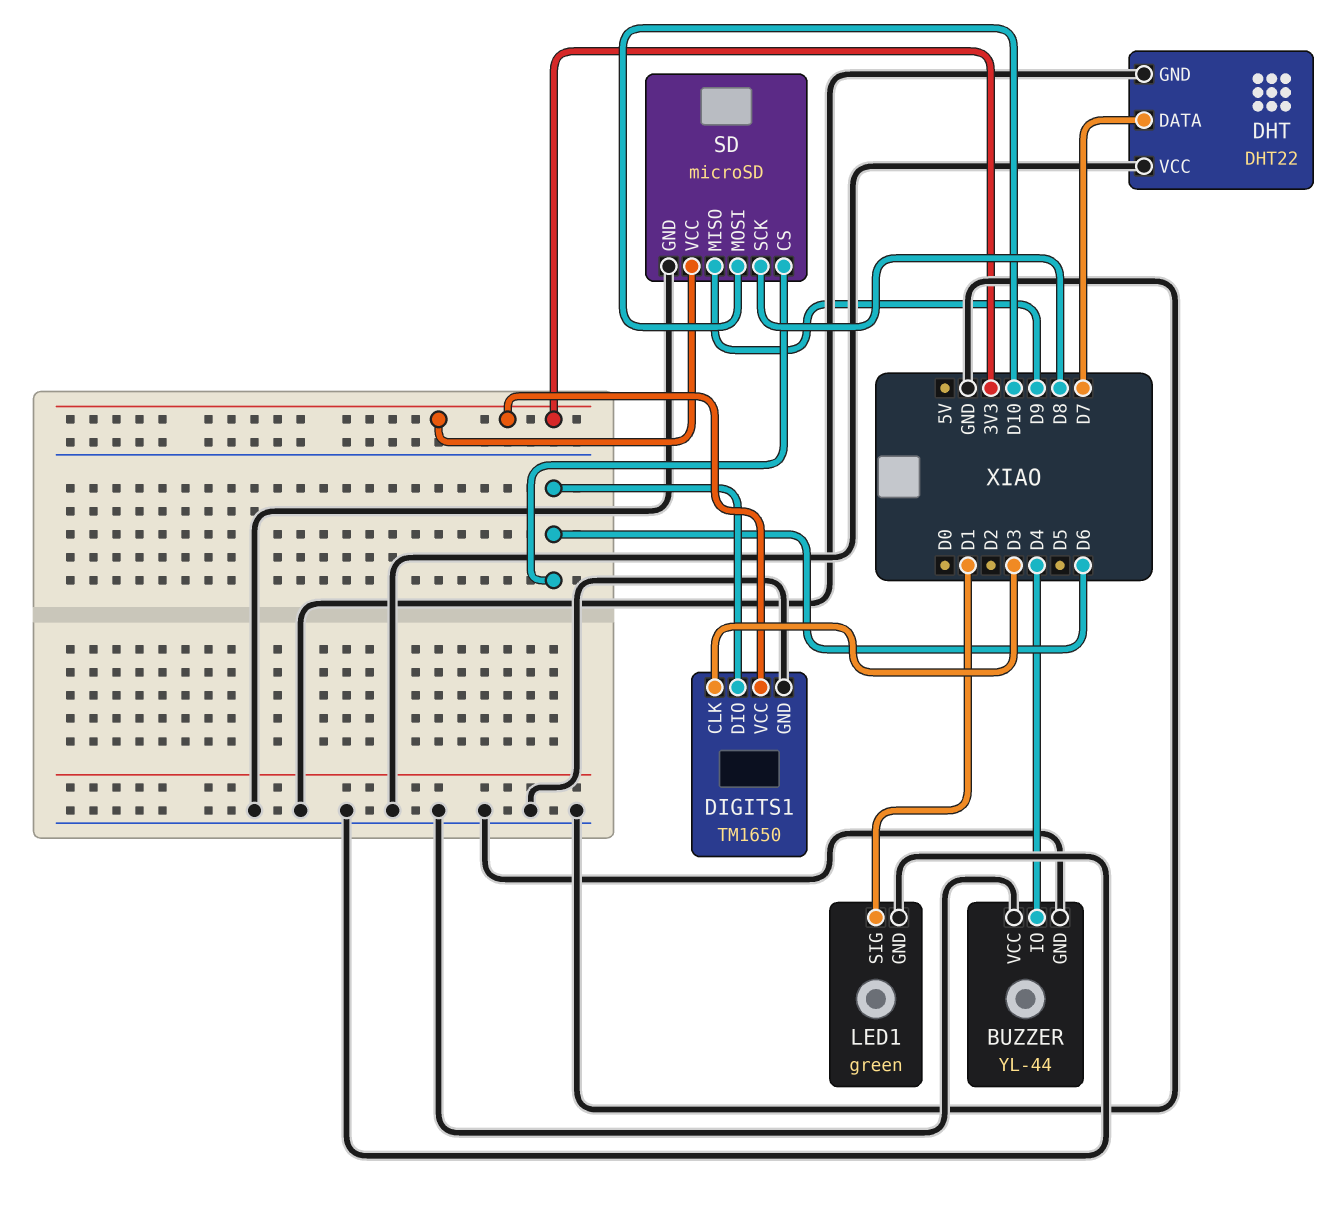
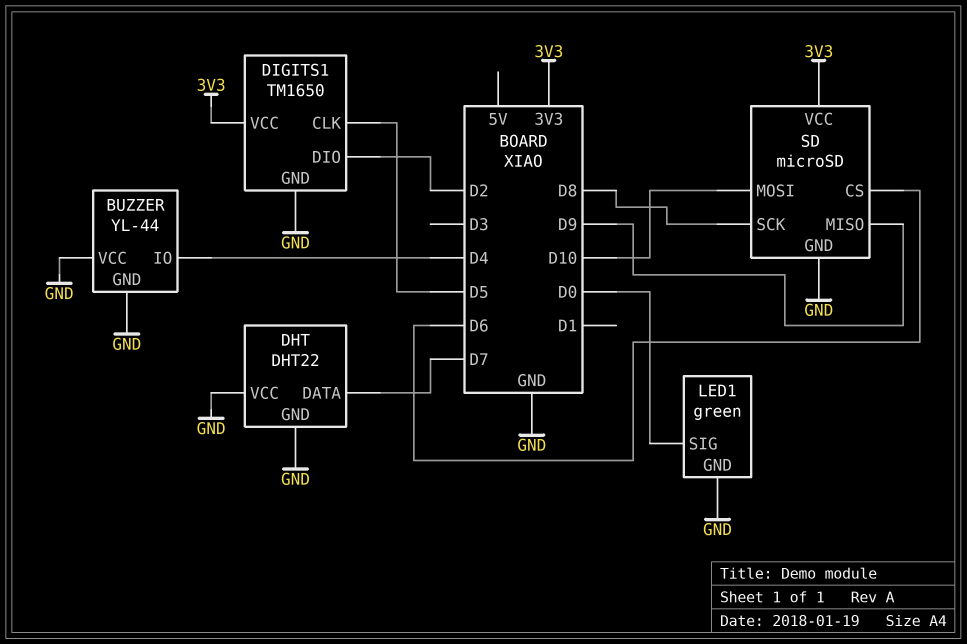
DIGITS1 pin CLK: D3 -> D5
DIGITS1 pin DIO: D6 -> D2
LED1 pin SIG: D1 -> D0

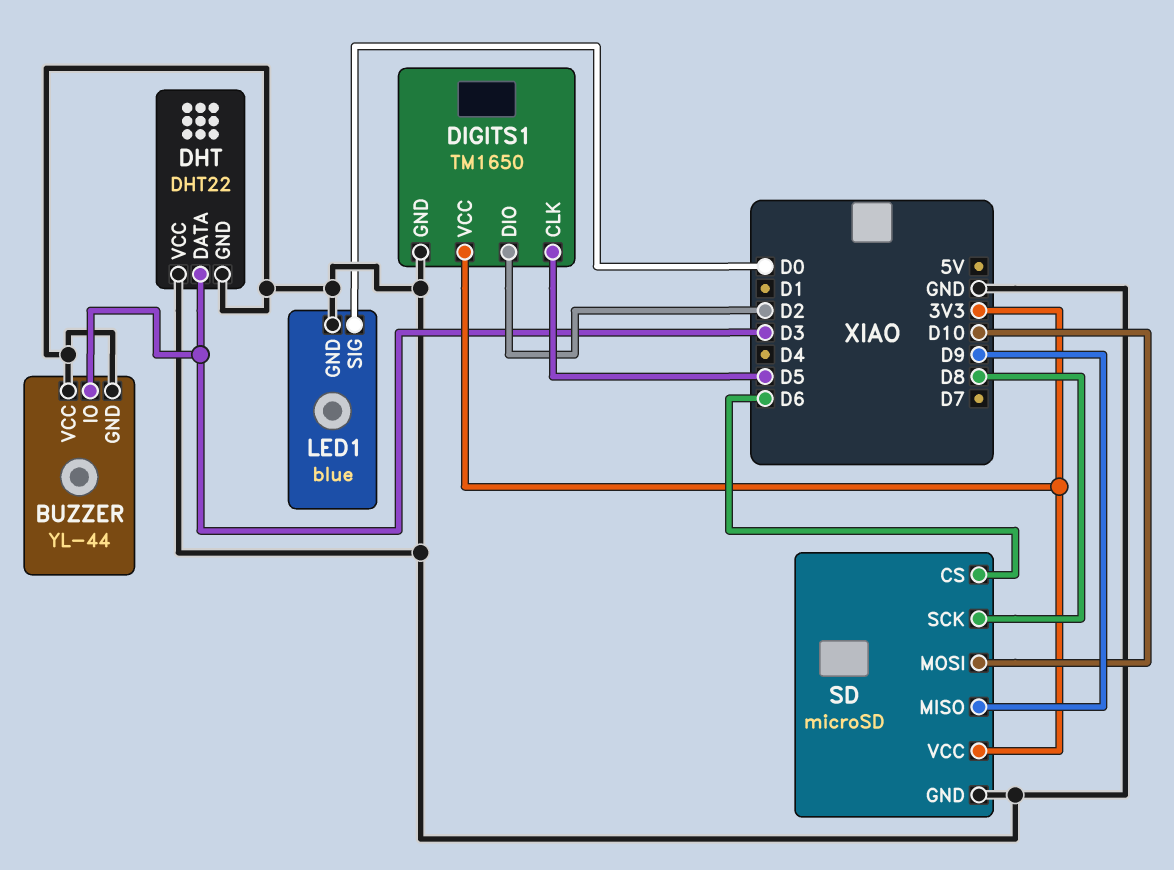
BUZZER pin IO: D4 -> D3
DHT pin DATA: D7 -> D3
LED1: green -> blue

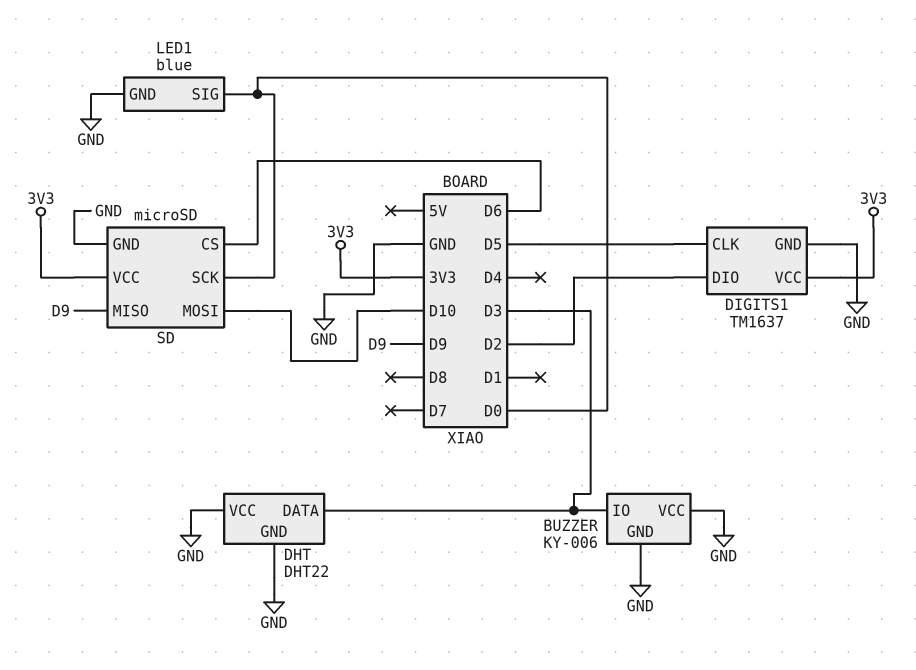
BUZZER: YL-44 -> KY-006
DIGITS1: TM1650 -> TM1637
SD pin SCK: D8 -> D0

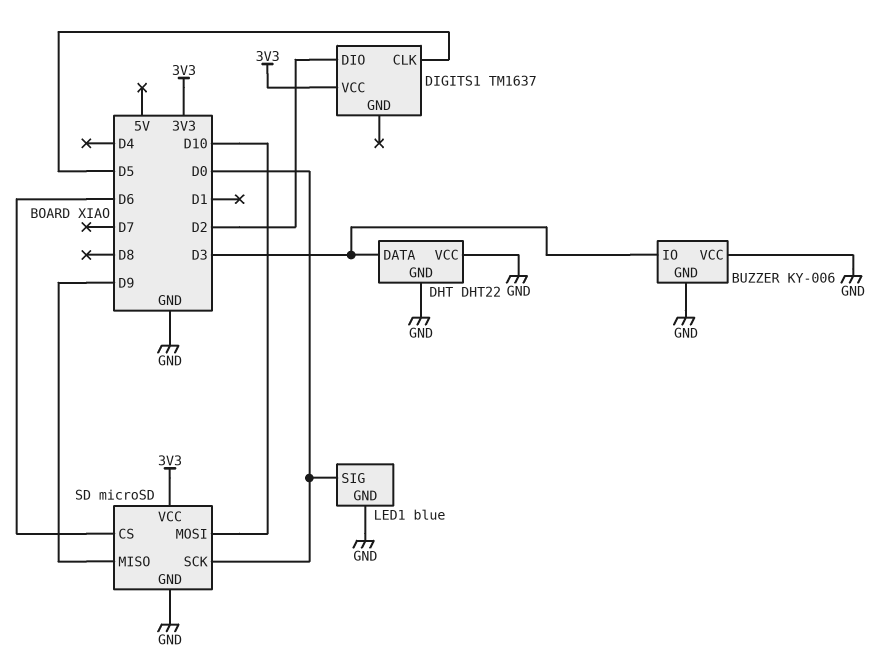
DIGITS1 pin GND: GND -> none

